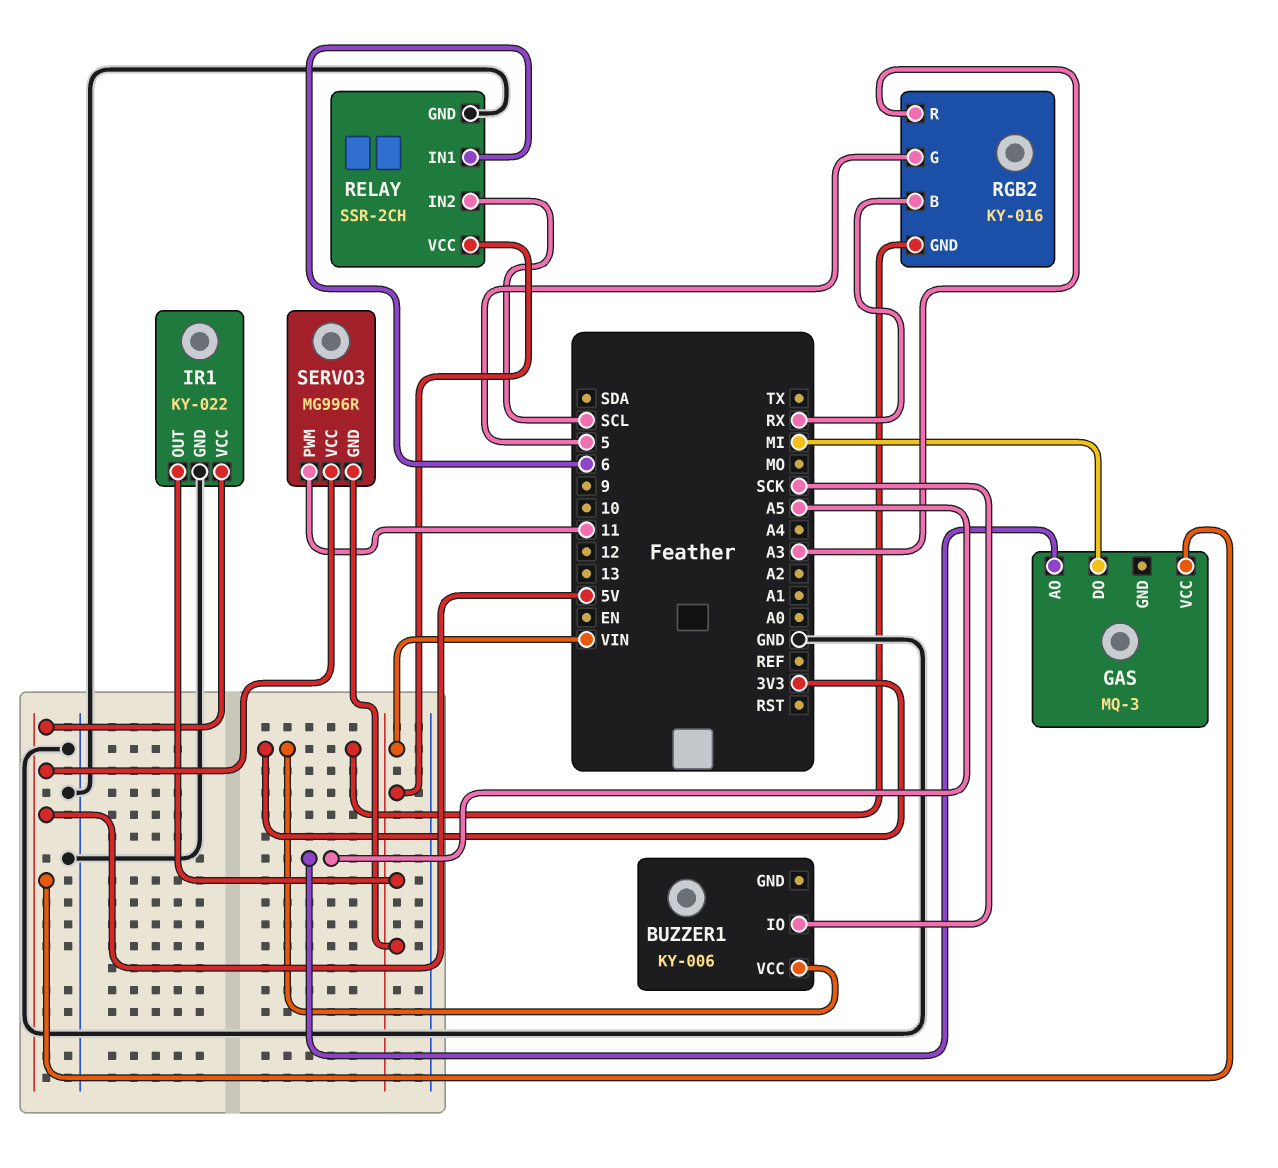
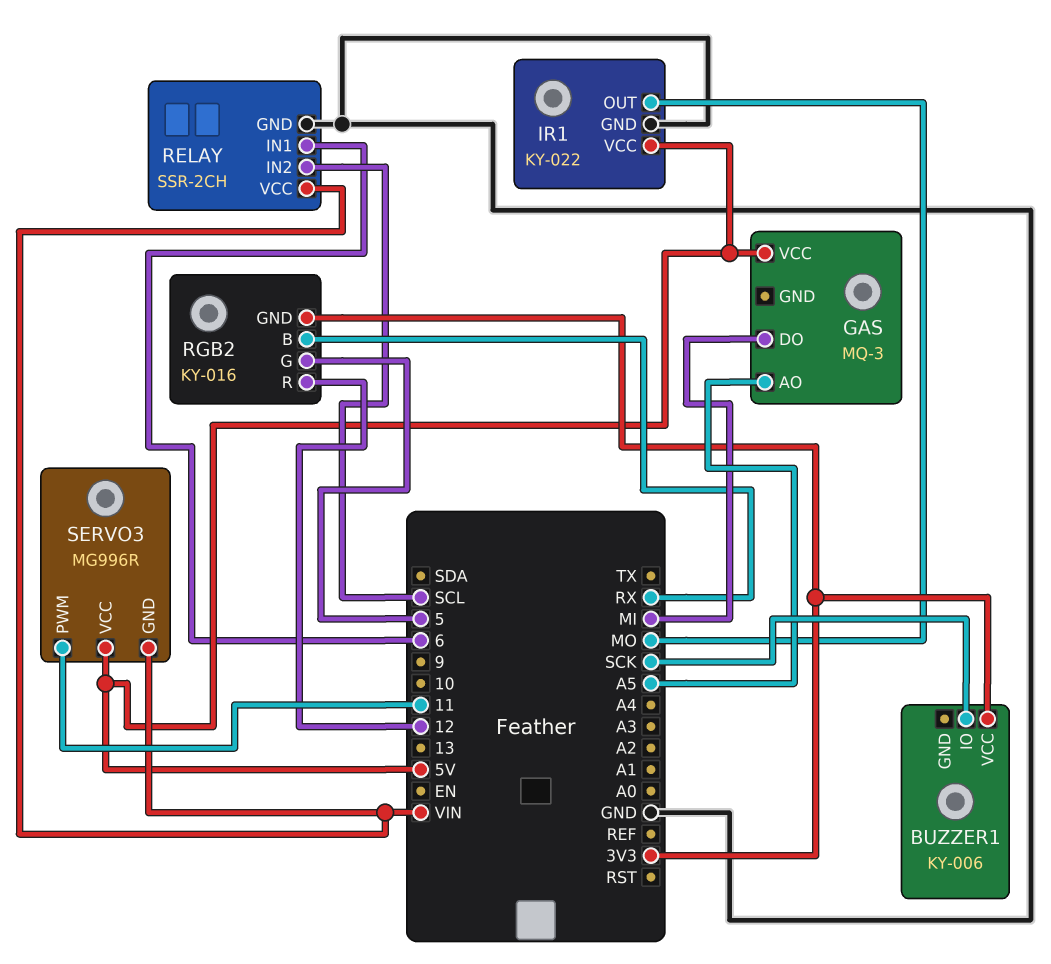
IR1 pin OUT: VIN -> MO
RGB2 pin R: A3 -> 12

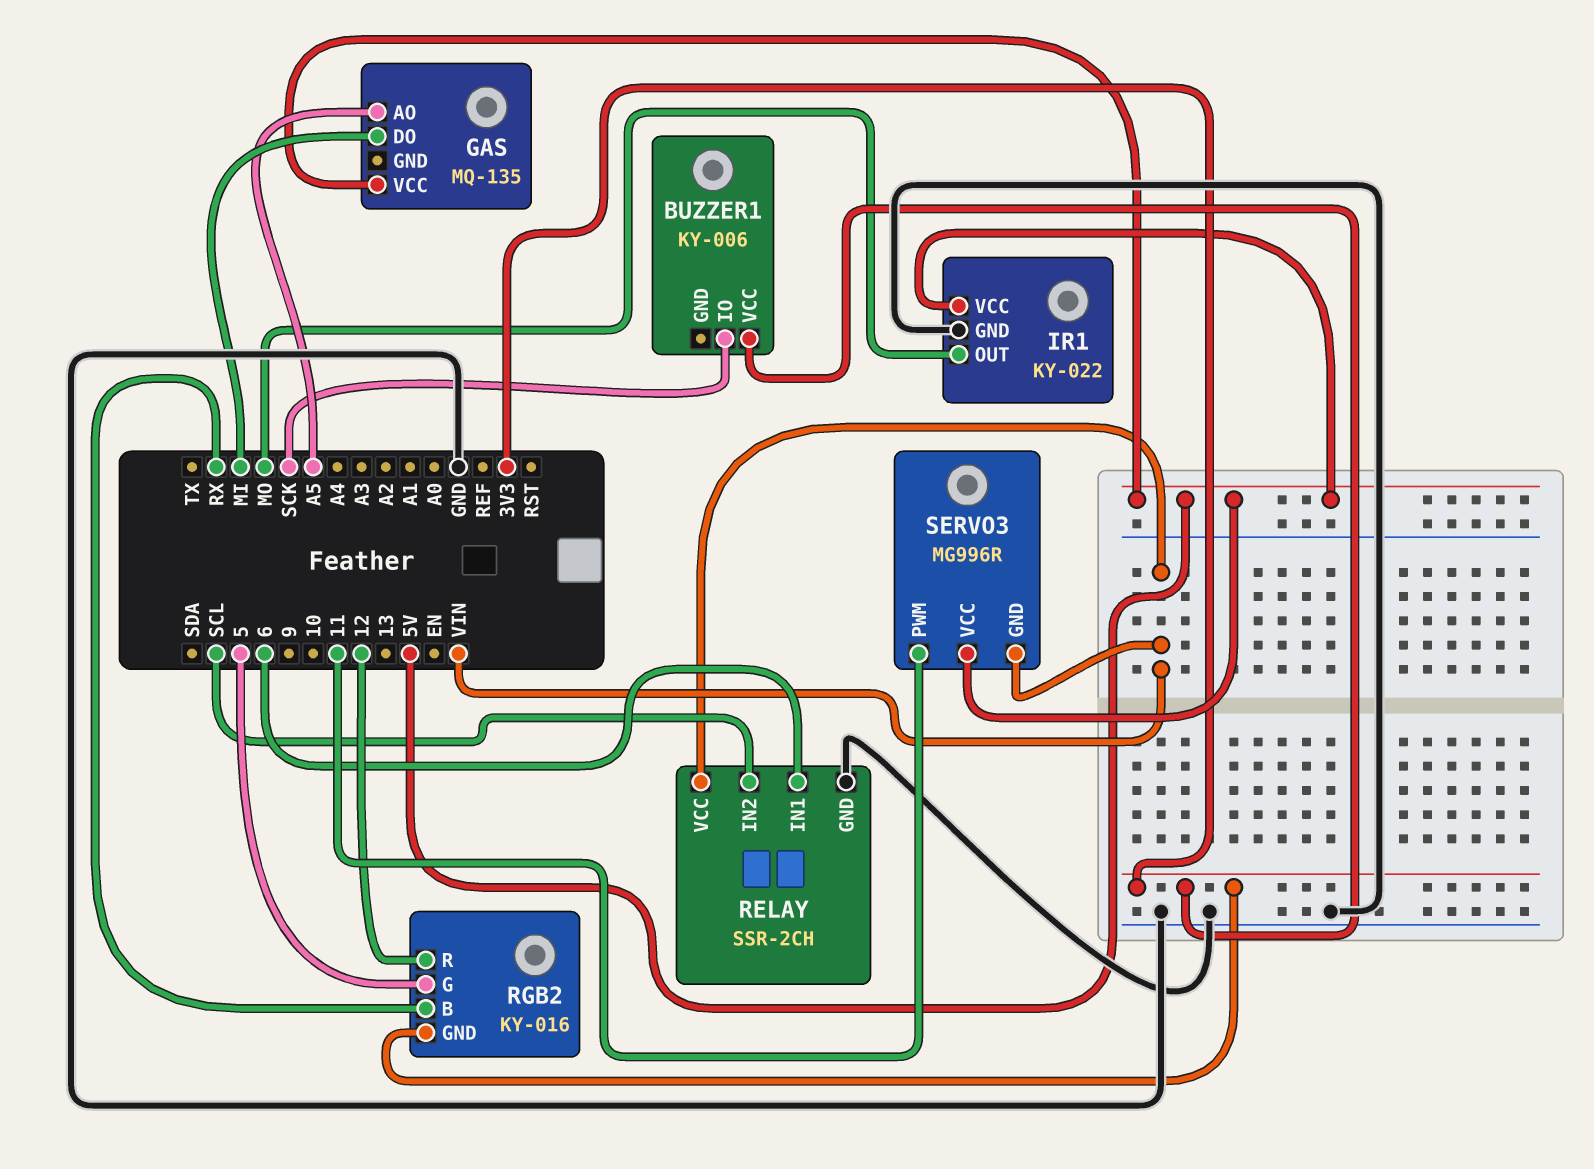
GAS: MQ-3 -> MQ-135

